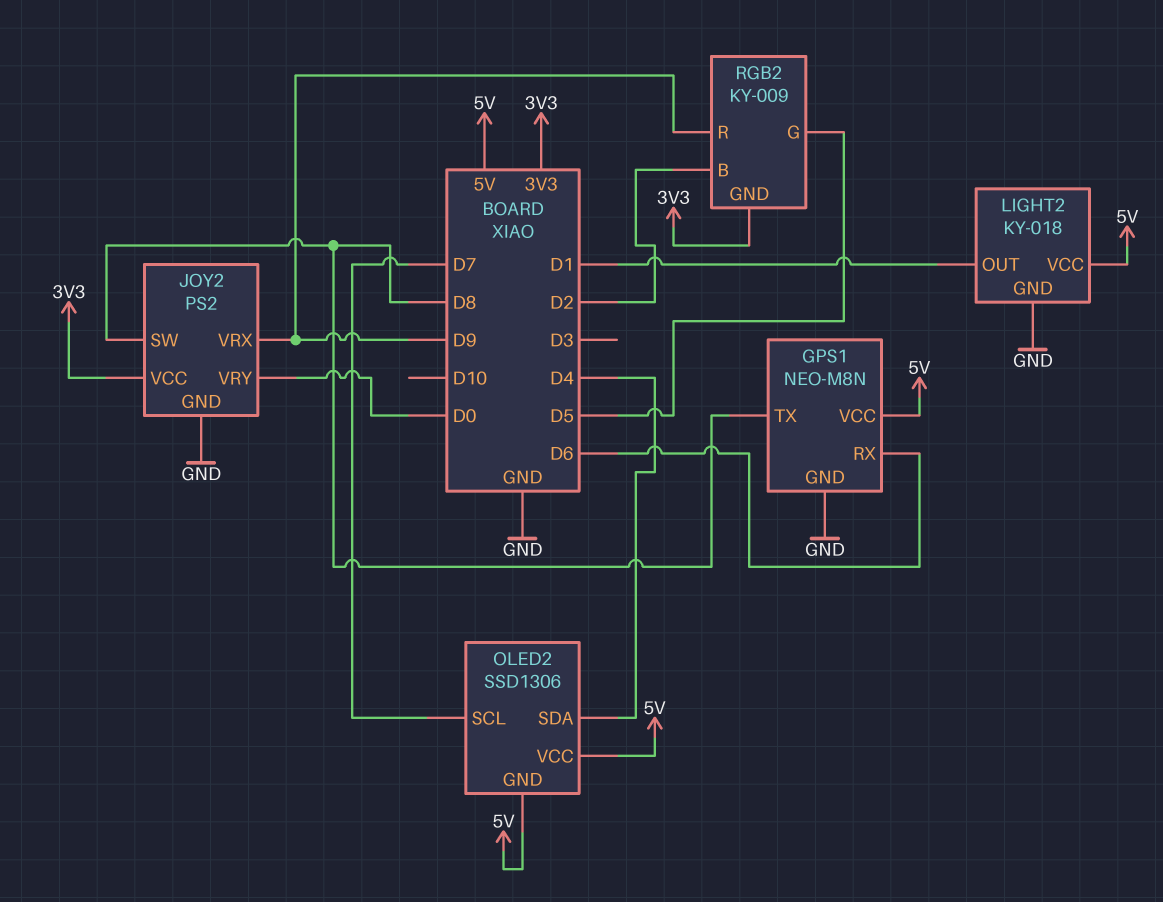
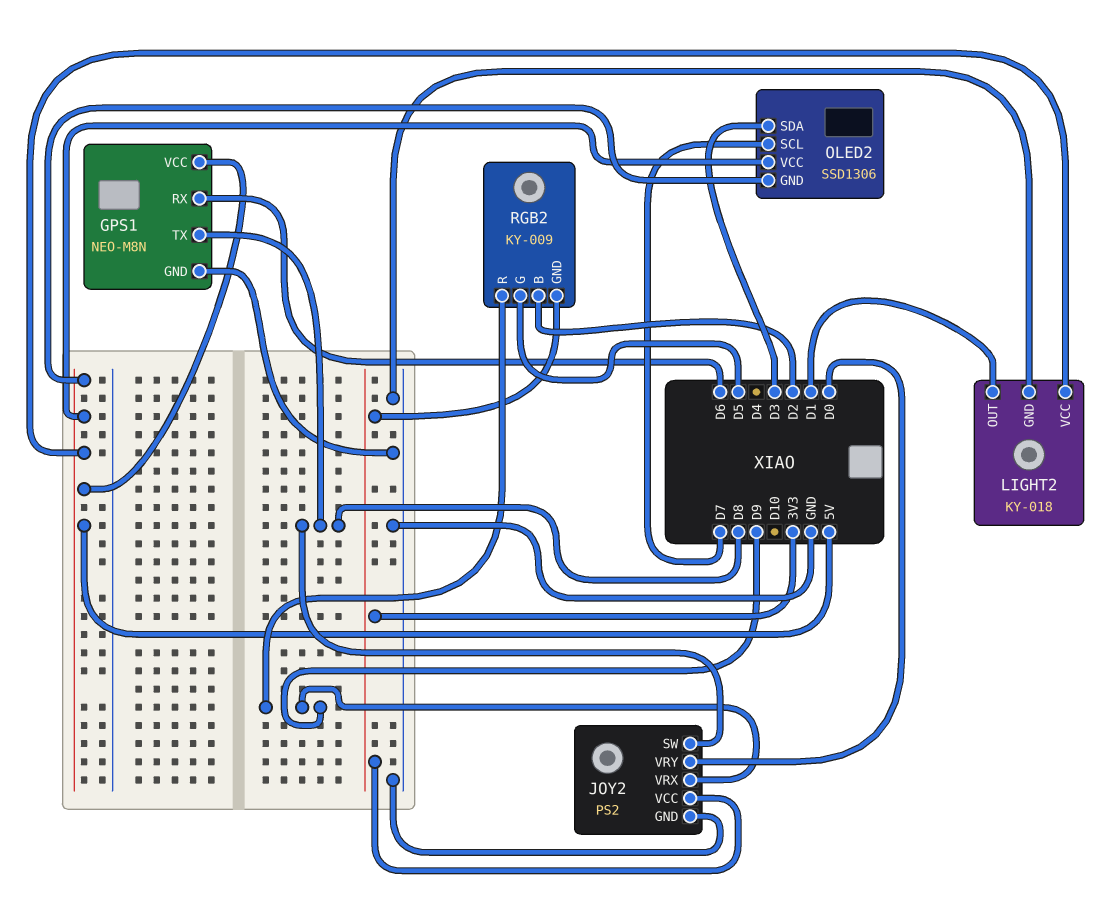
OLED2 pin SDA: D4 -> D3

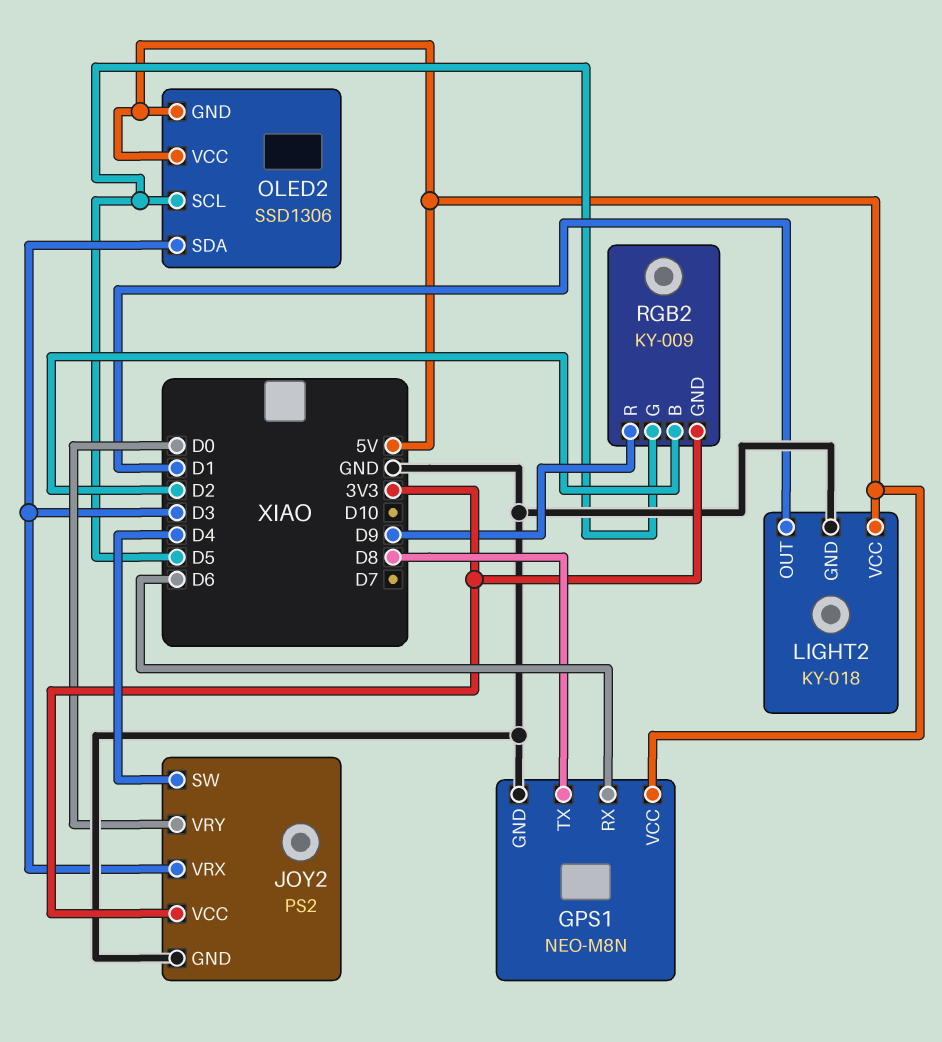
JOY2 pin SW: D8 -> D4
JOY2 pin VRX: D9 -> D3
OLED2 pin SCL: D7 -> D5

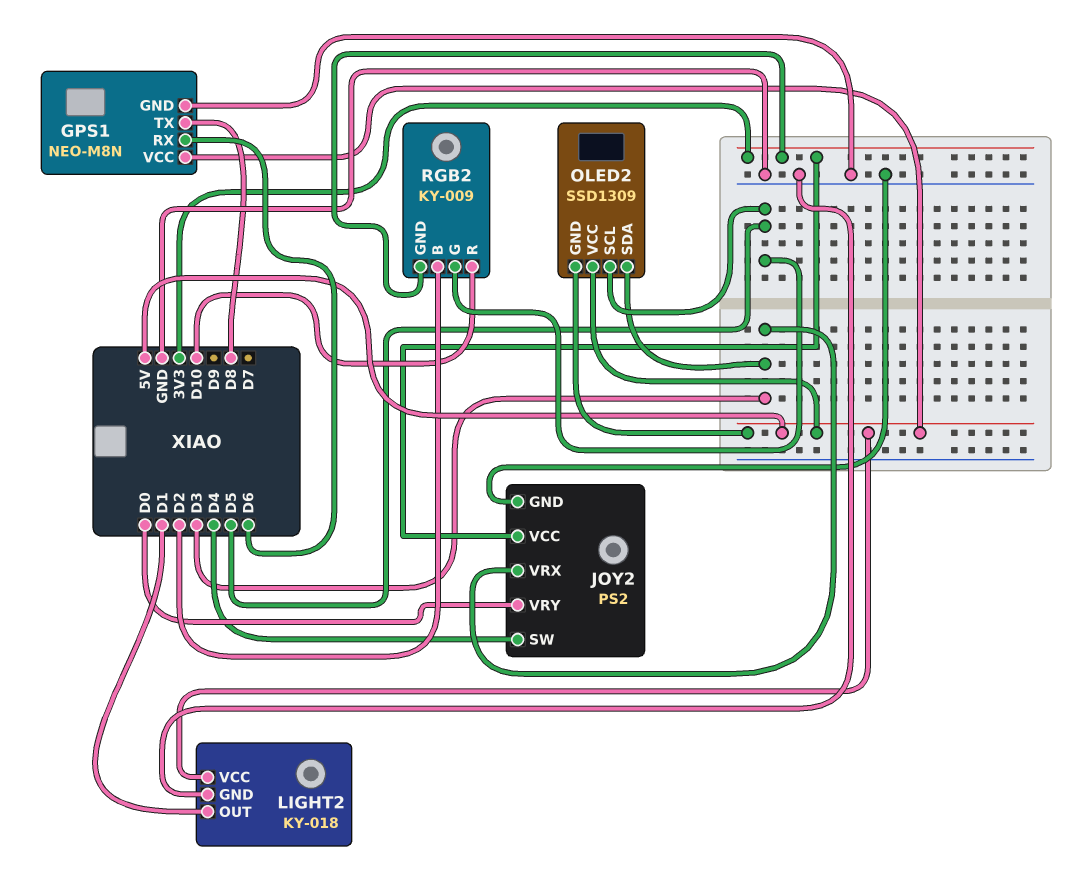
OLED2: SSD1306 -> SSD1309
RGB2 pin R: D9 -> D10

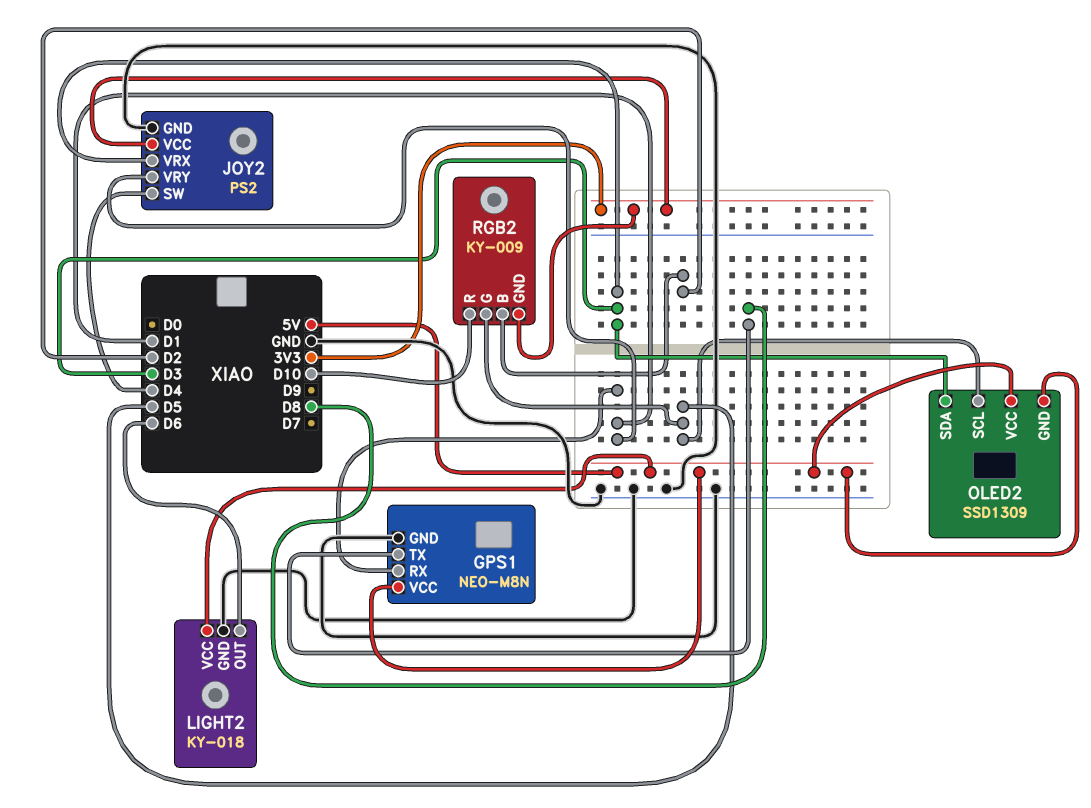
GPS1 pin RX: D6 -> D1
JOY2 pin VRY: D0 -> D1
LIGHT2 pin OUT: D1 -> D6

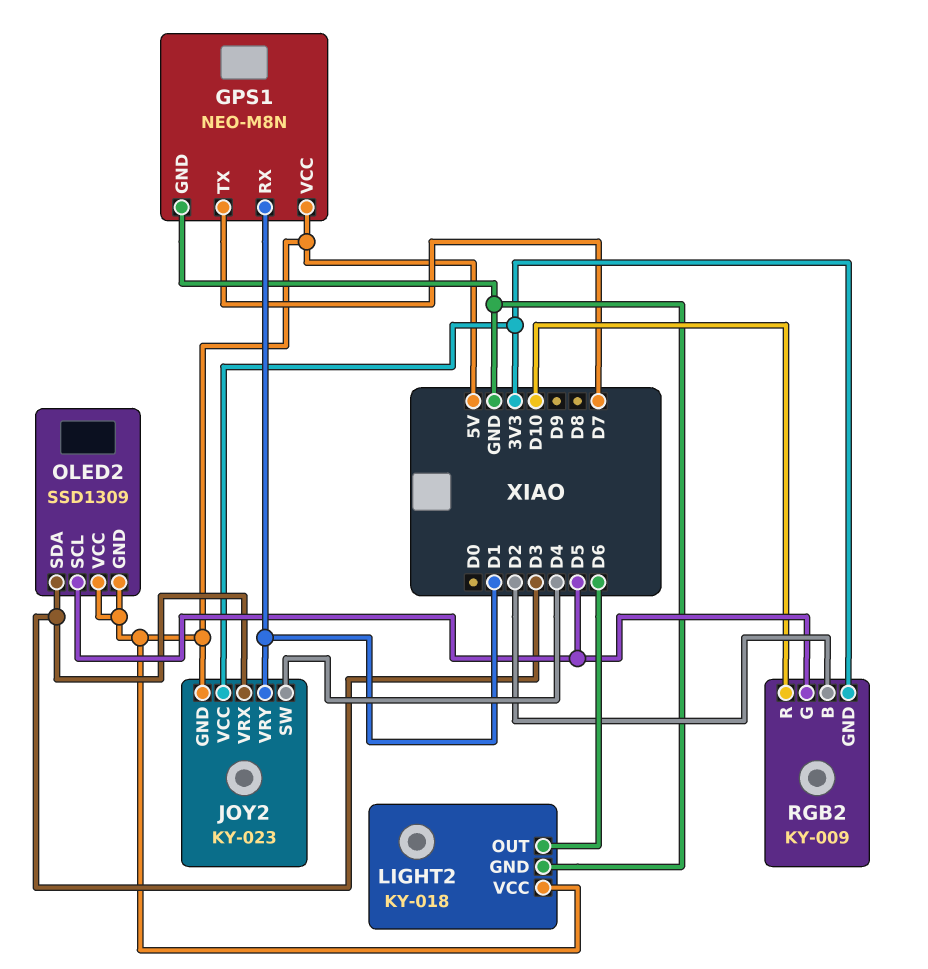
GPS1 pin TX: D8 -> D7
JOY2: PS2 -> KY-023
JOY2 pin GND: GND -> 5V

